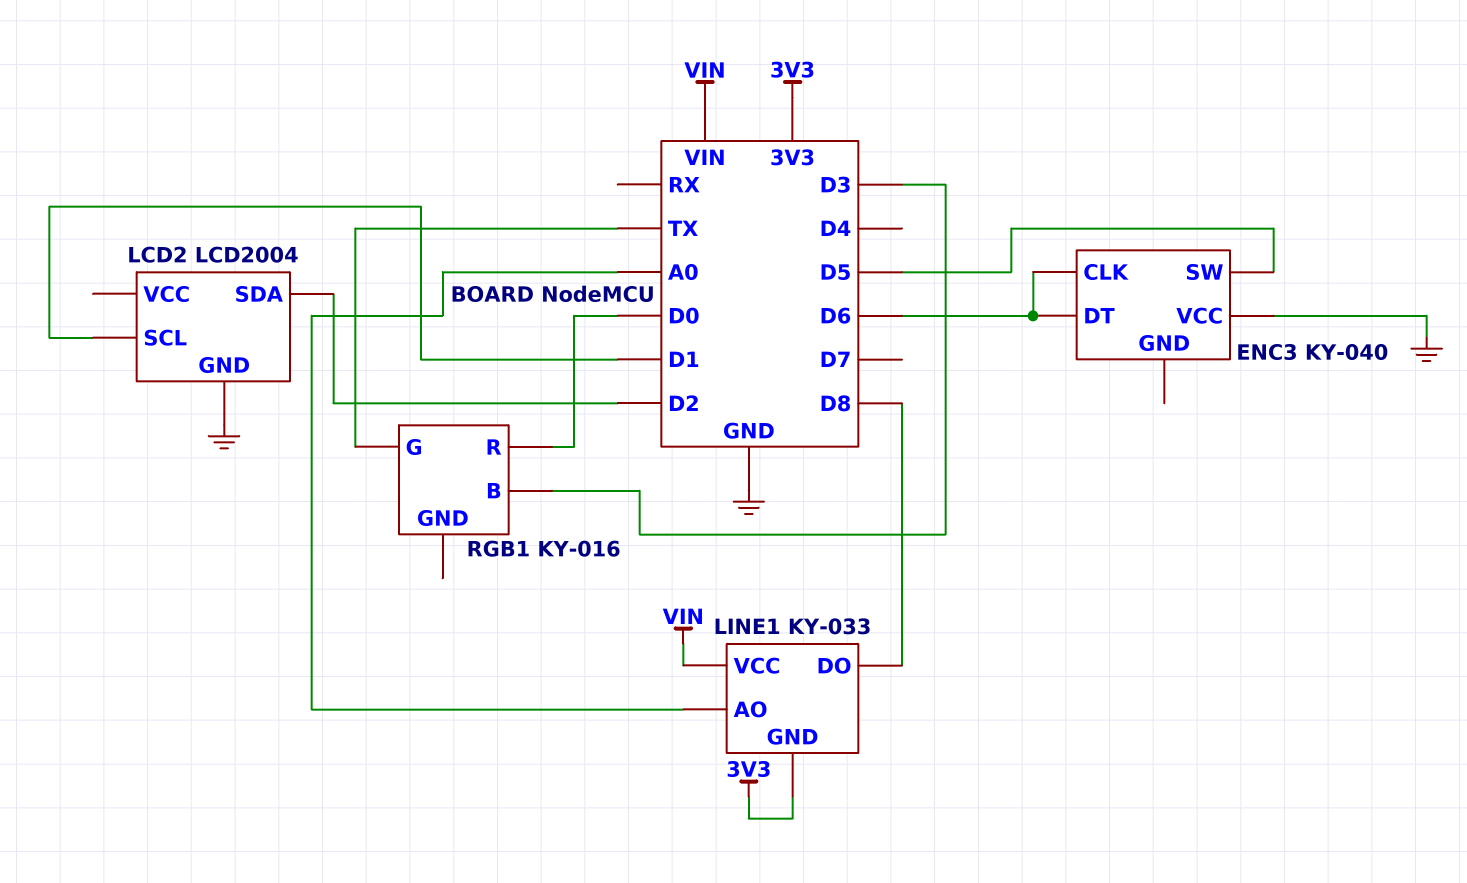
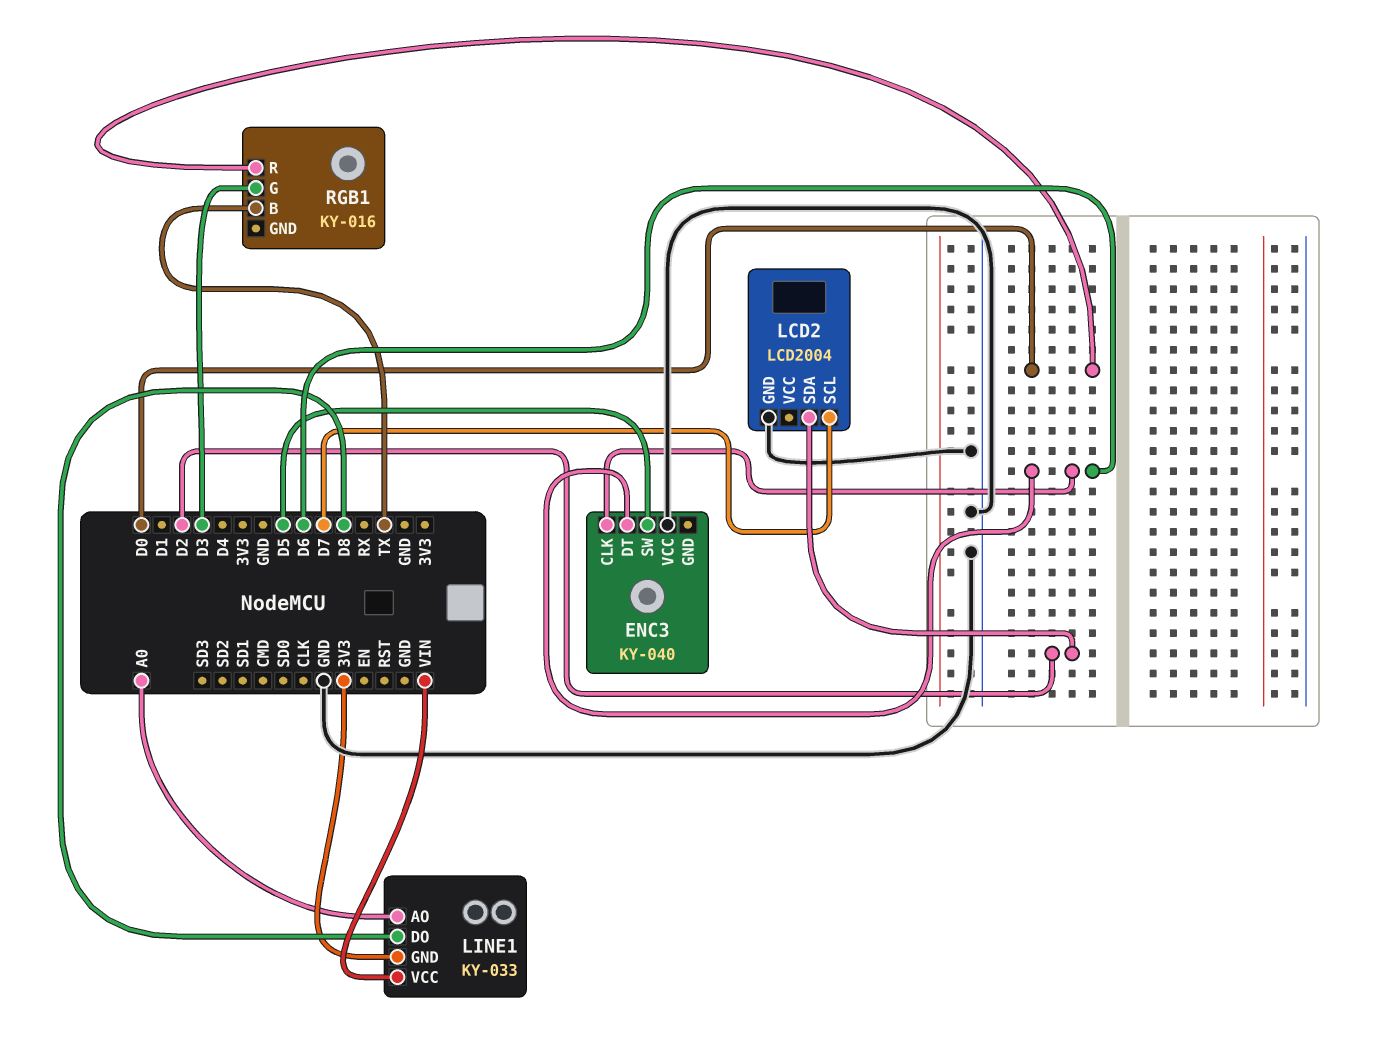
LCD2 pin SCL: D1 -> D7
RGB1 pin B: D3 -> TX
RGB1 pin G: TX -> D3

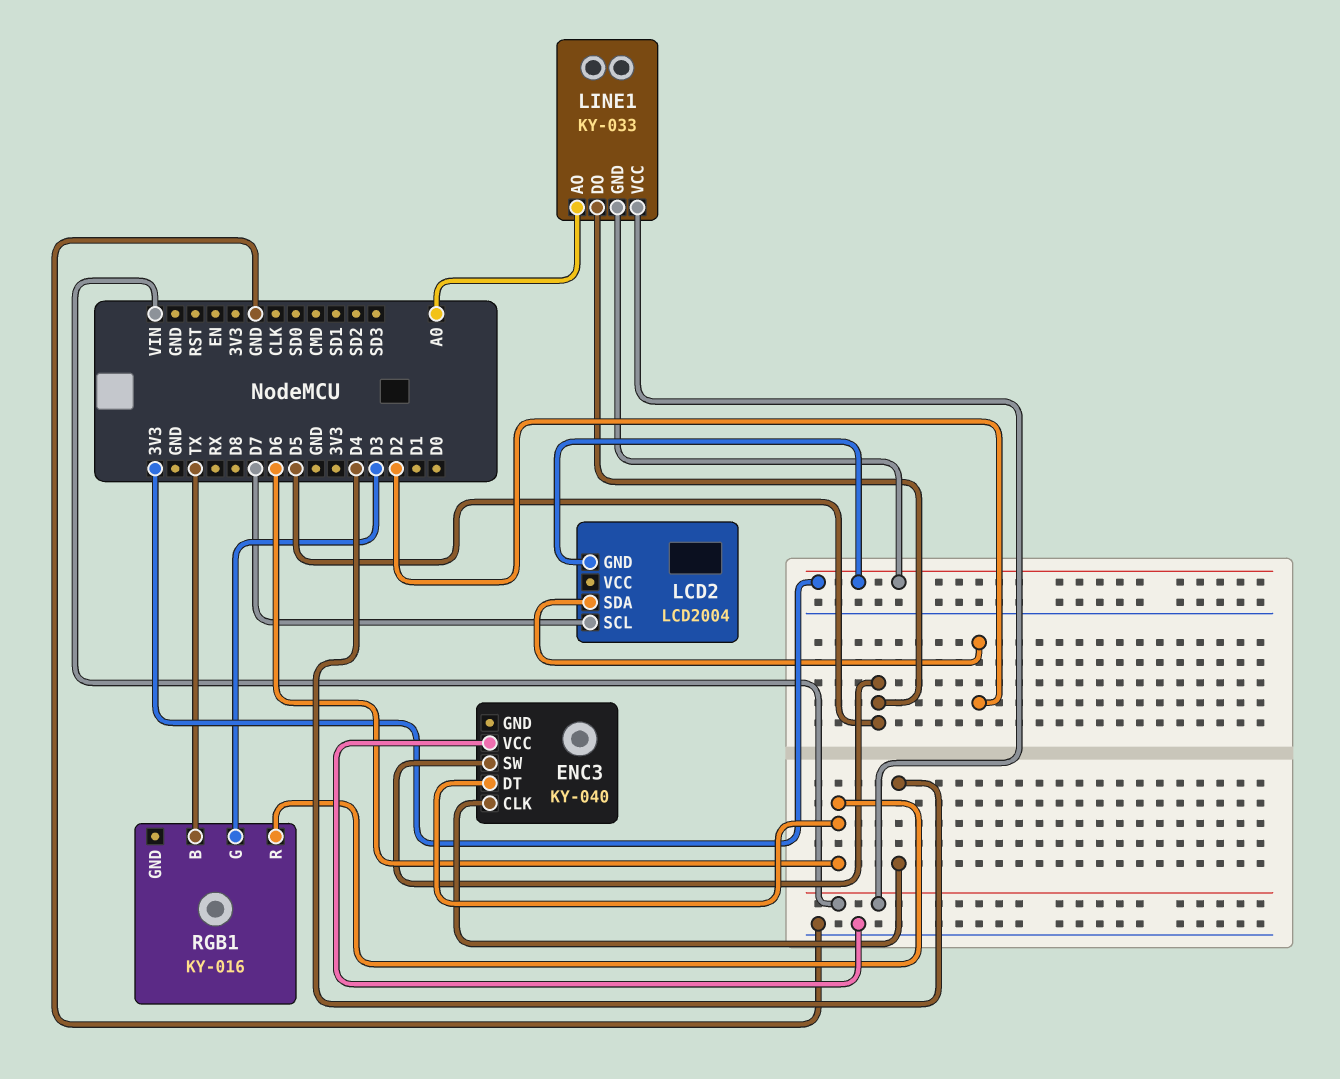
ENC3 pin CLK: D6 -> D4
LCD2 pin GND: GND -> 3V3
LINE1 pin DO: D8 -> D5
RGB1 pin R: D0 -> D6

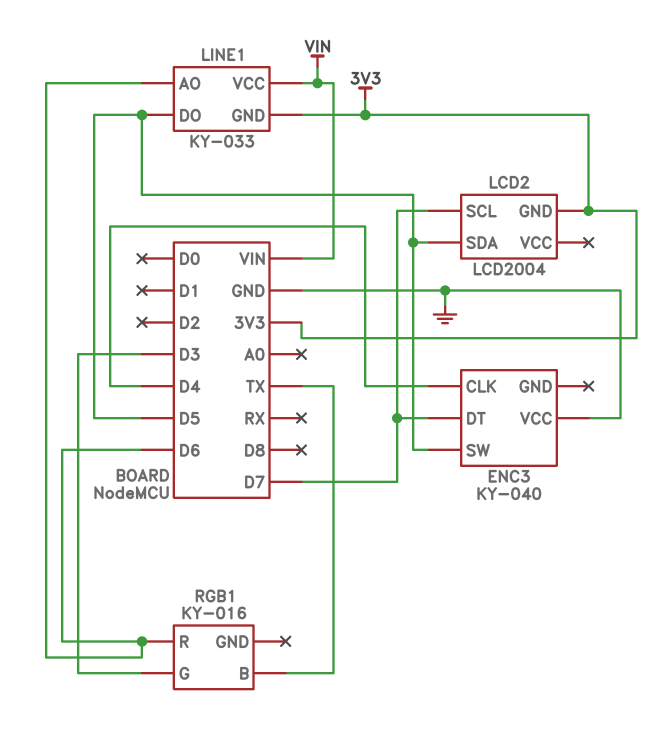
ENC3 pin DT: D6 -> D7
LCD2 pin SDA: D2 -> D5
LINE1 pin AO: A0 -> D6

